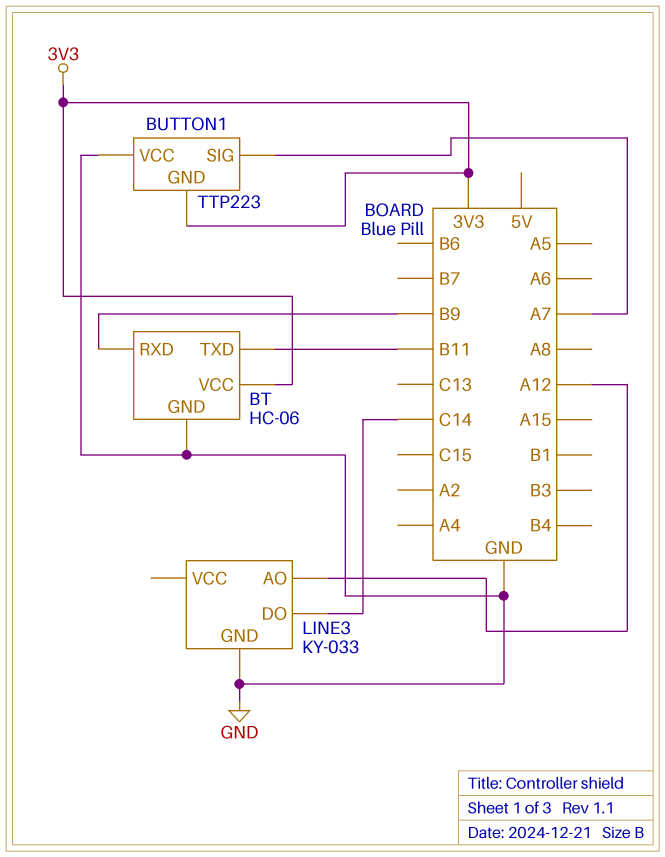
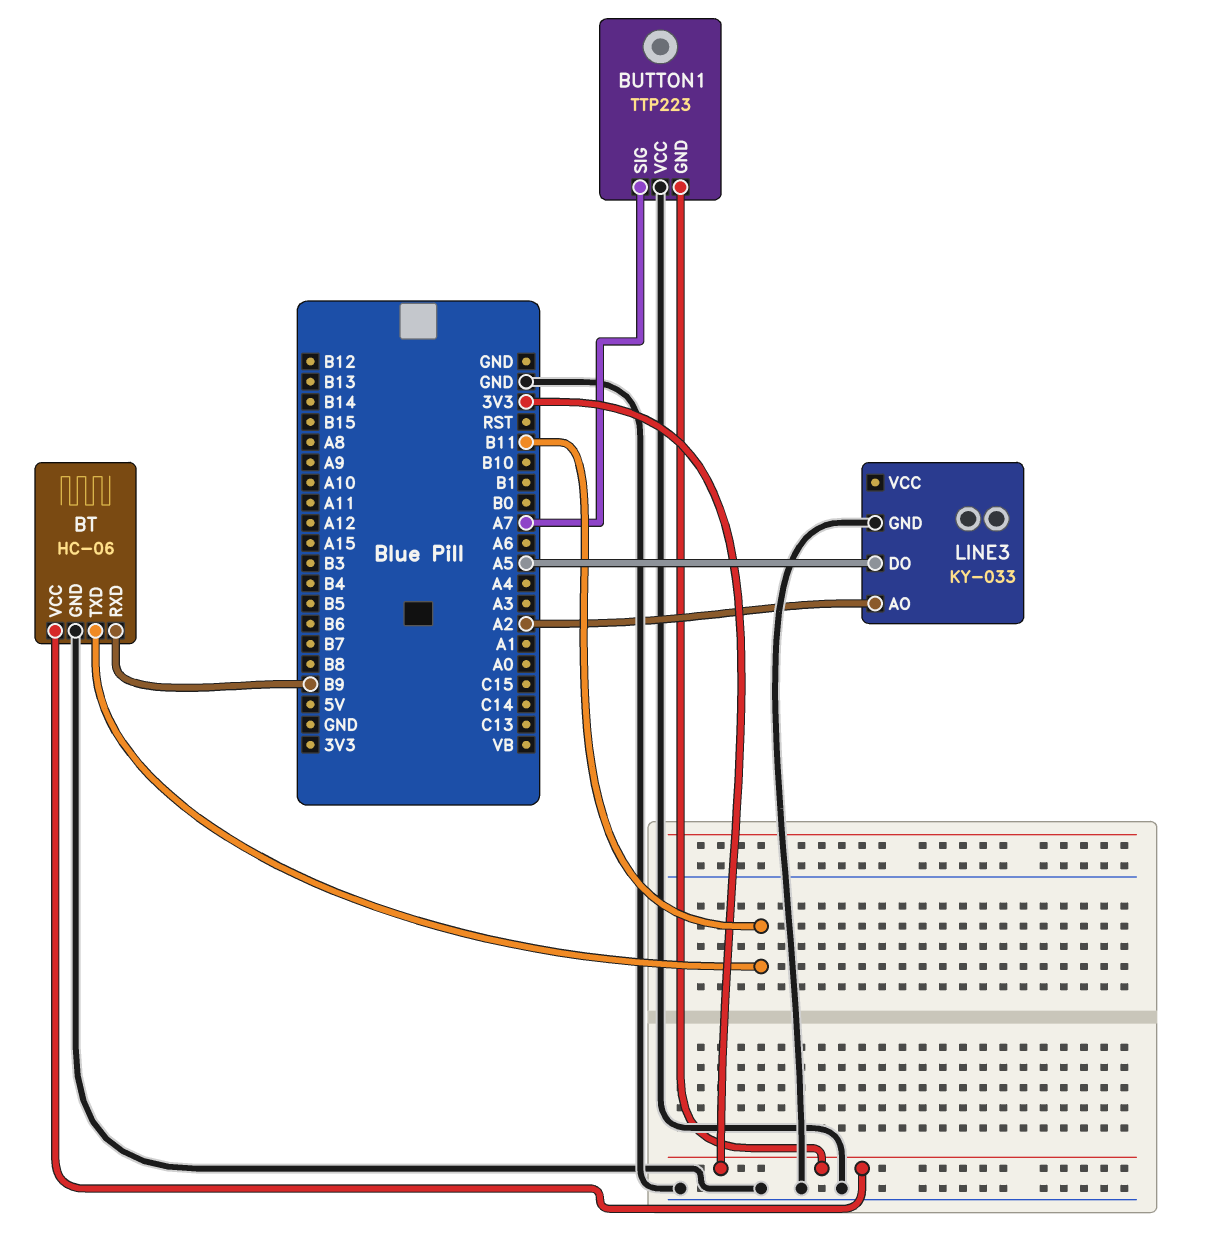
LINE3 pin AO: A12 -> A2
LINE3 pin DO: C14 -> A5

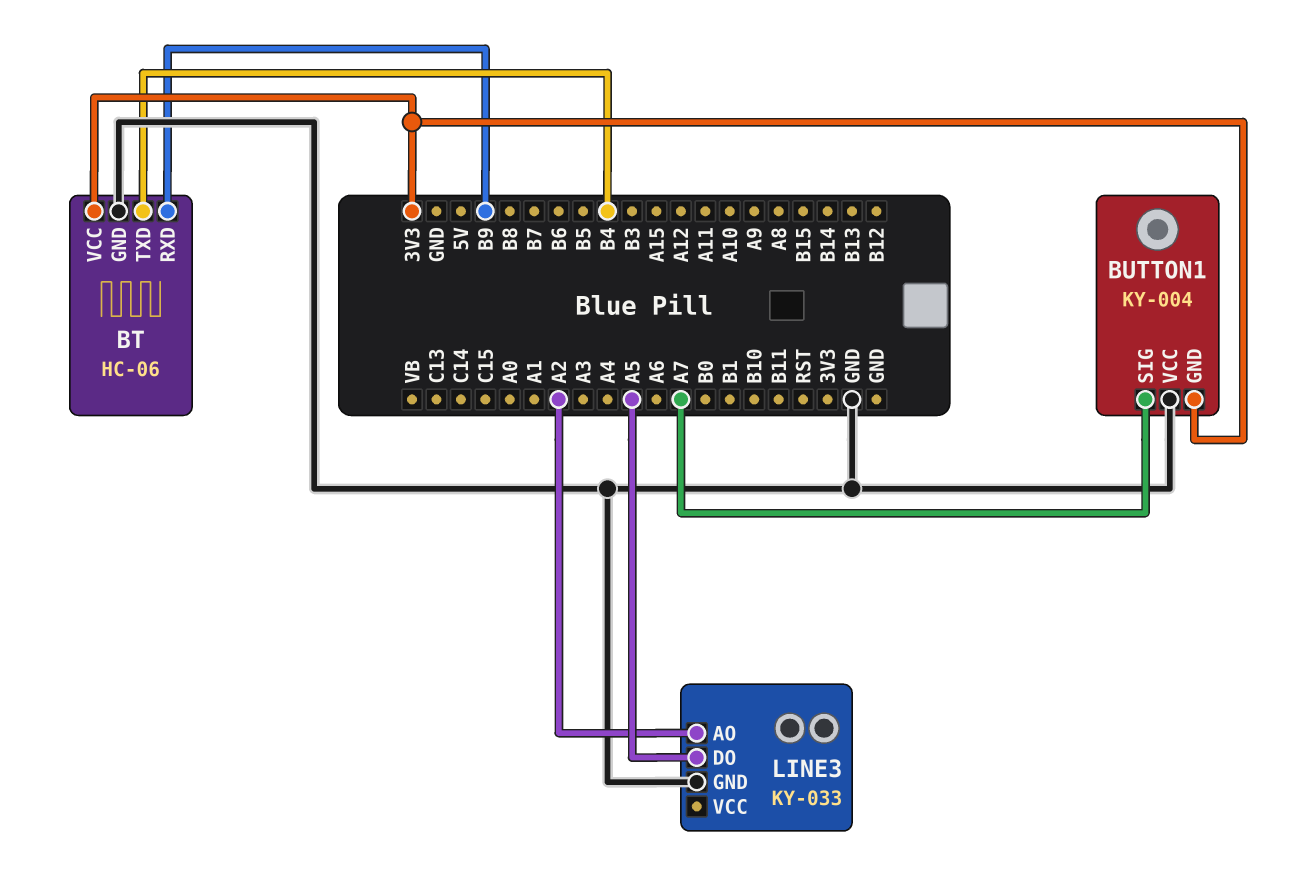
BT pin TXD: B11 -> B4
BUTTON1: TTP223 -> KY-004

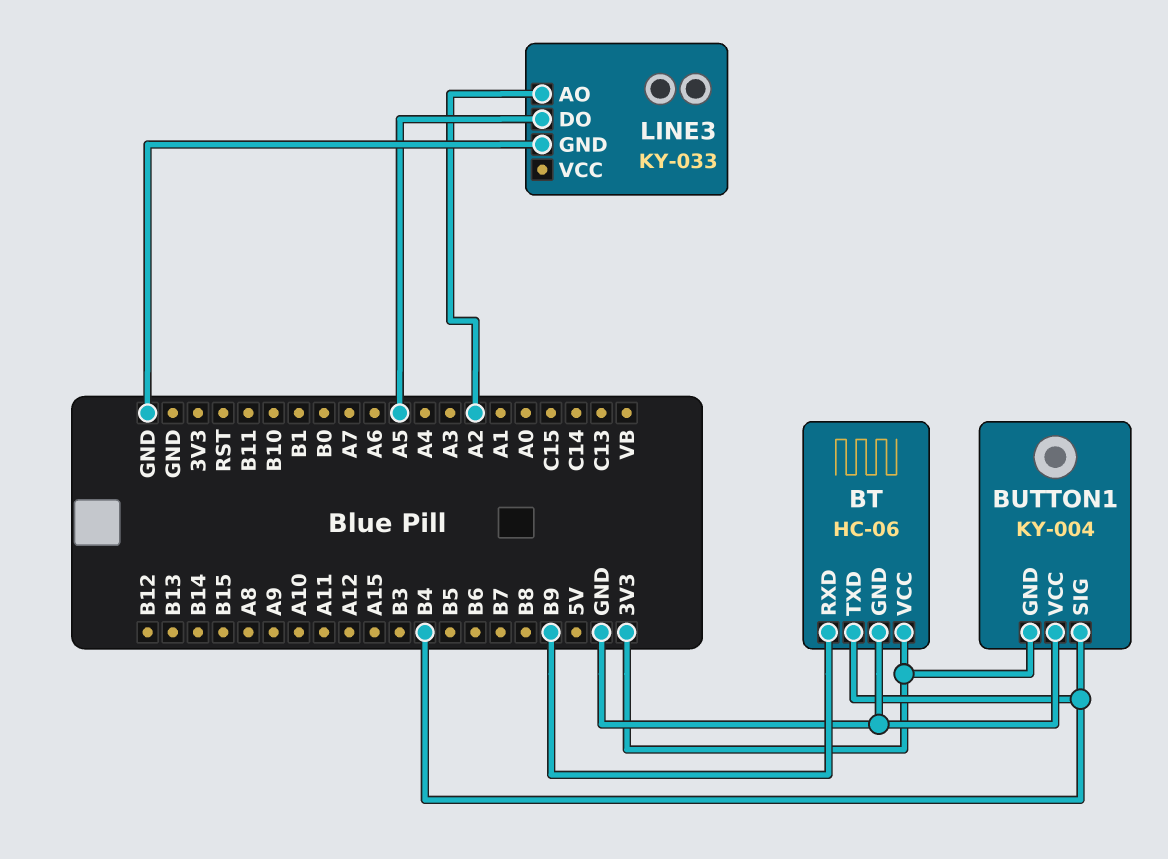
BUTTON1 pin SIG: A7 -> B4

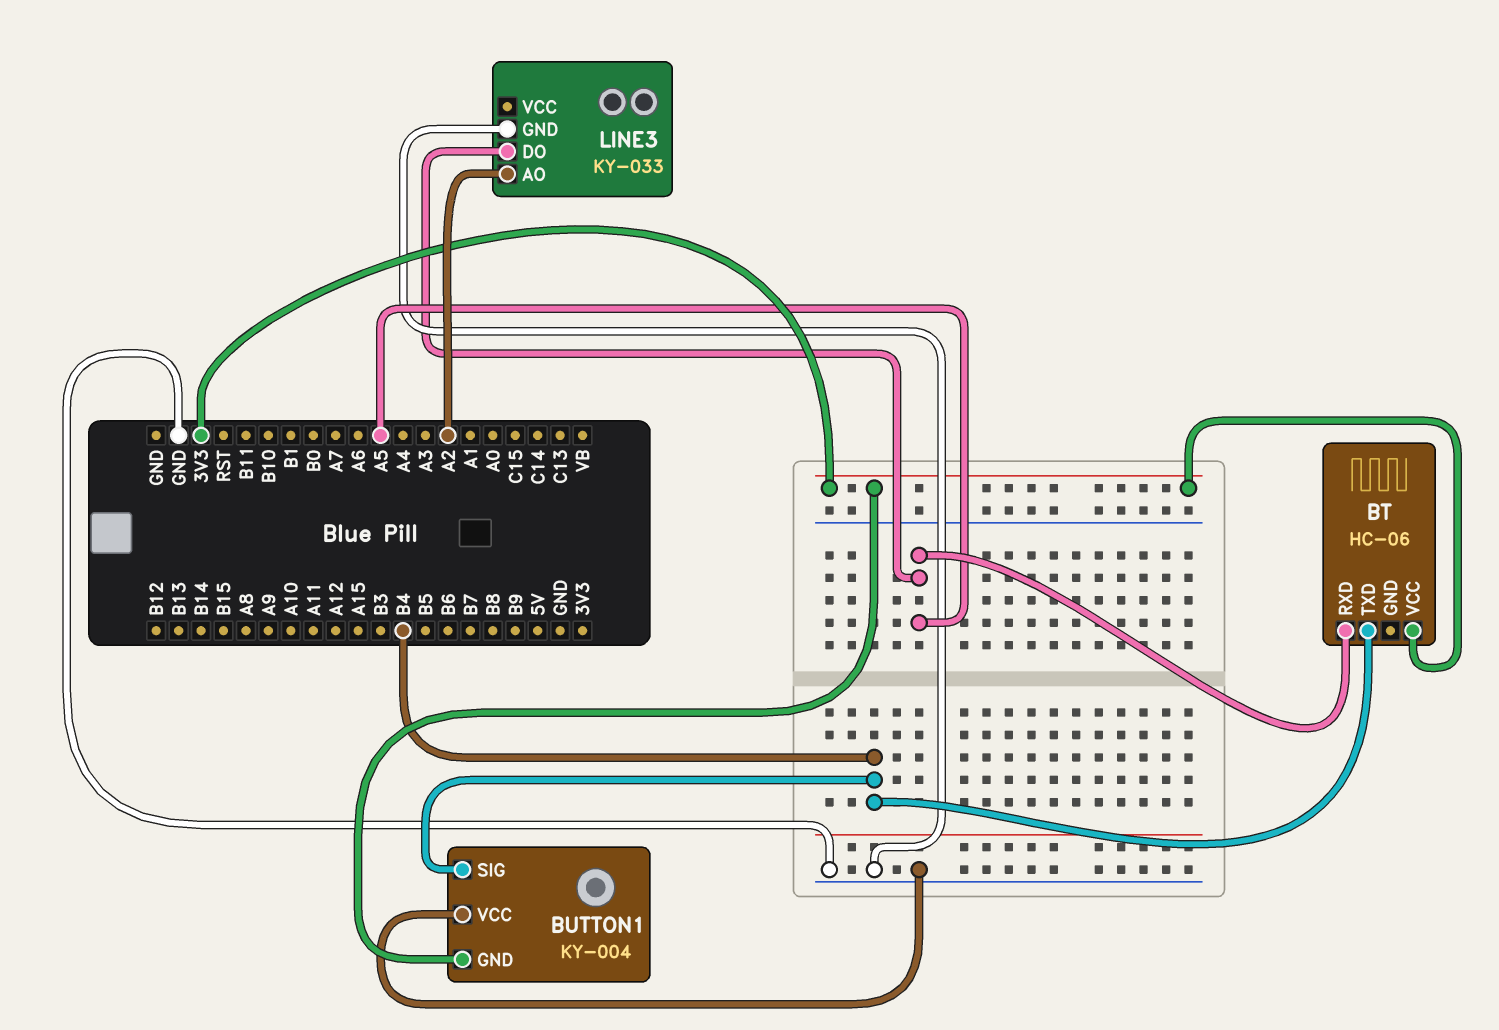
BT pin GND: GND -> none
BT pin RXD: B9 -> A5

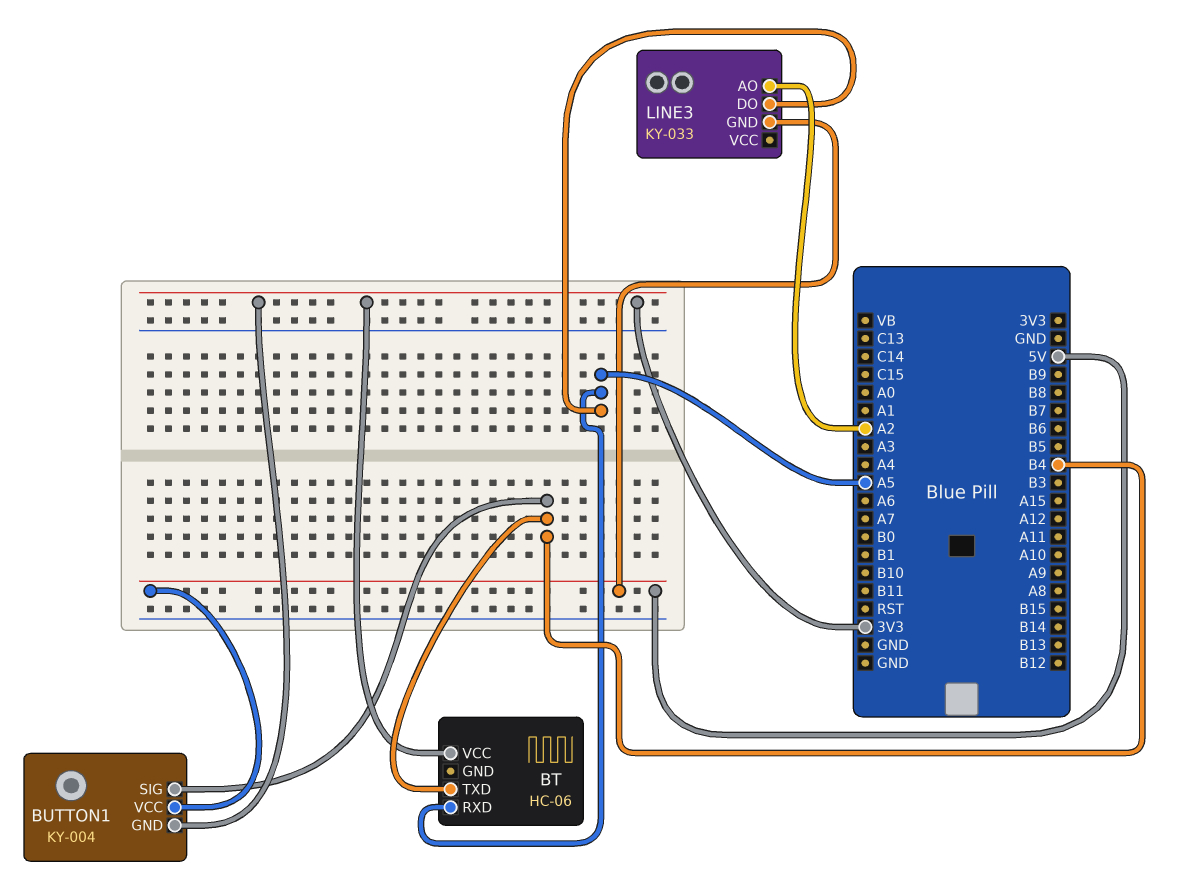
BUTTON1 pin VCC: GND -> 5V
LINE3 pin GND: GND -> 5V

